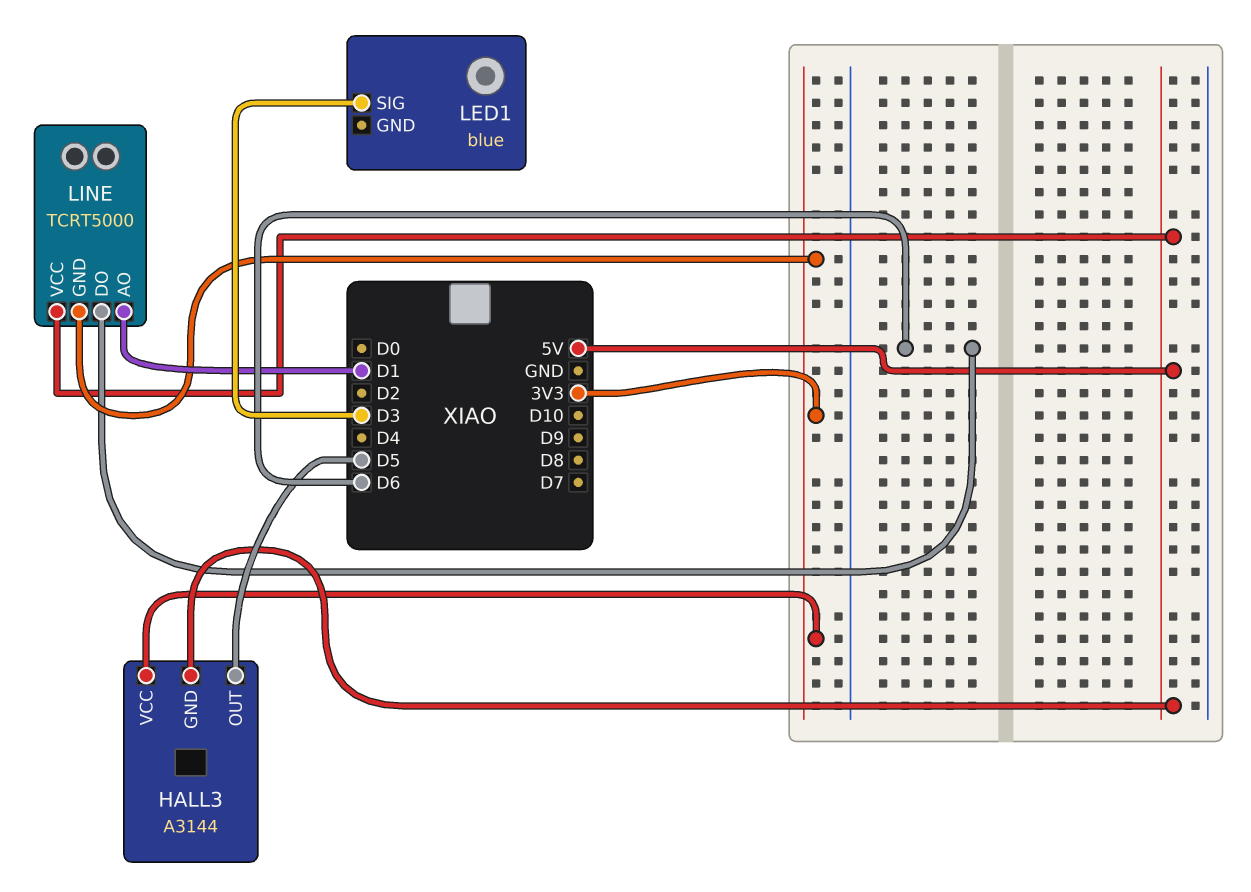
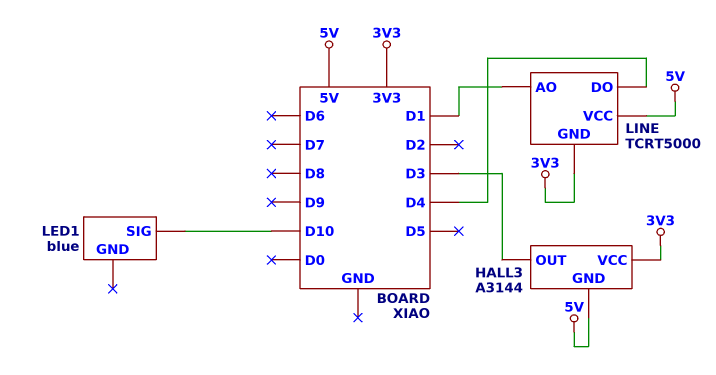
HALL3 pin OUT: D5 -> D3
LED1 pin SIG: D3 -> D10
LINE pin DO: D6 -> D4

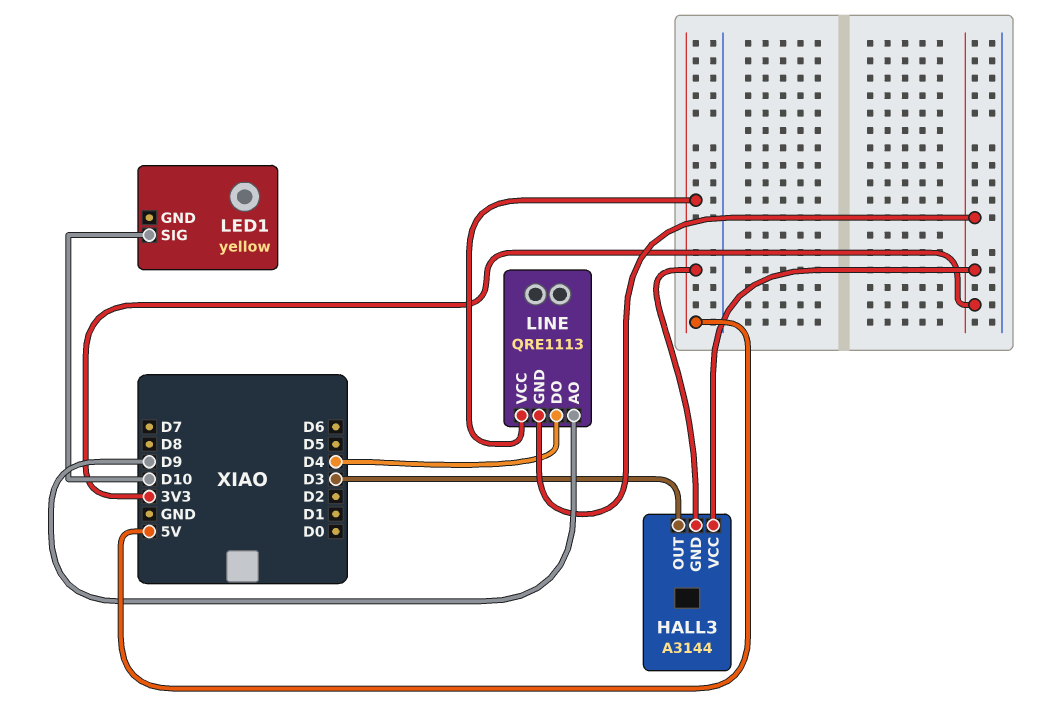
LED1: blue -> yellow
LINE: TCRT5000 -> QRE1113
LINE pin AO: D1 -> D9

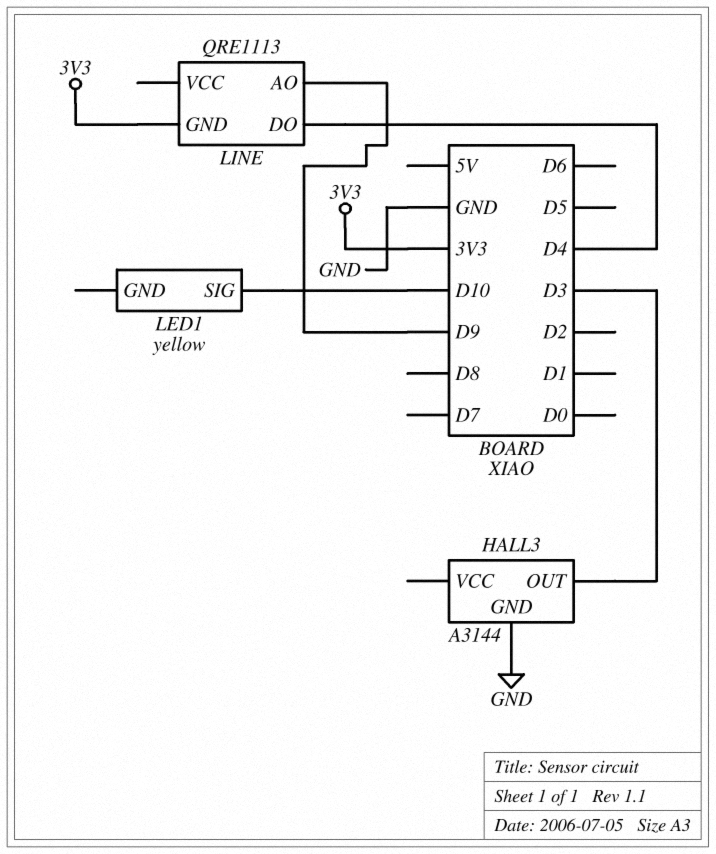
HALL3 pin GND: 5V -> GND
HALL3 pin VCC: 3V3 -> none
LINE pin VCC: 5V -> none

